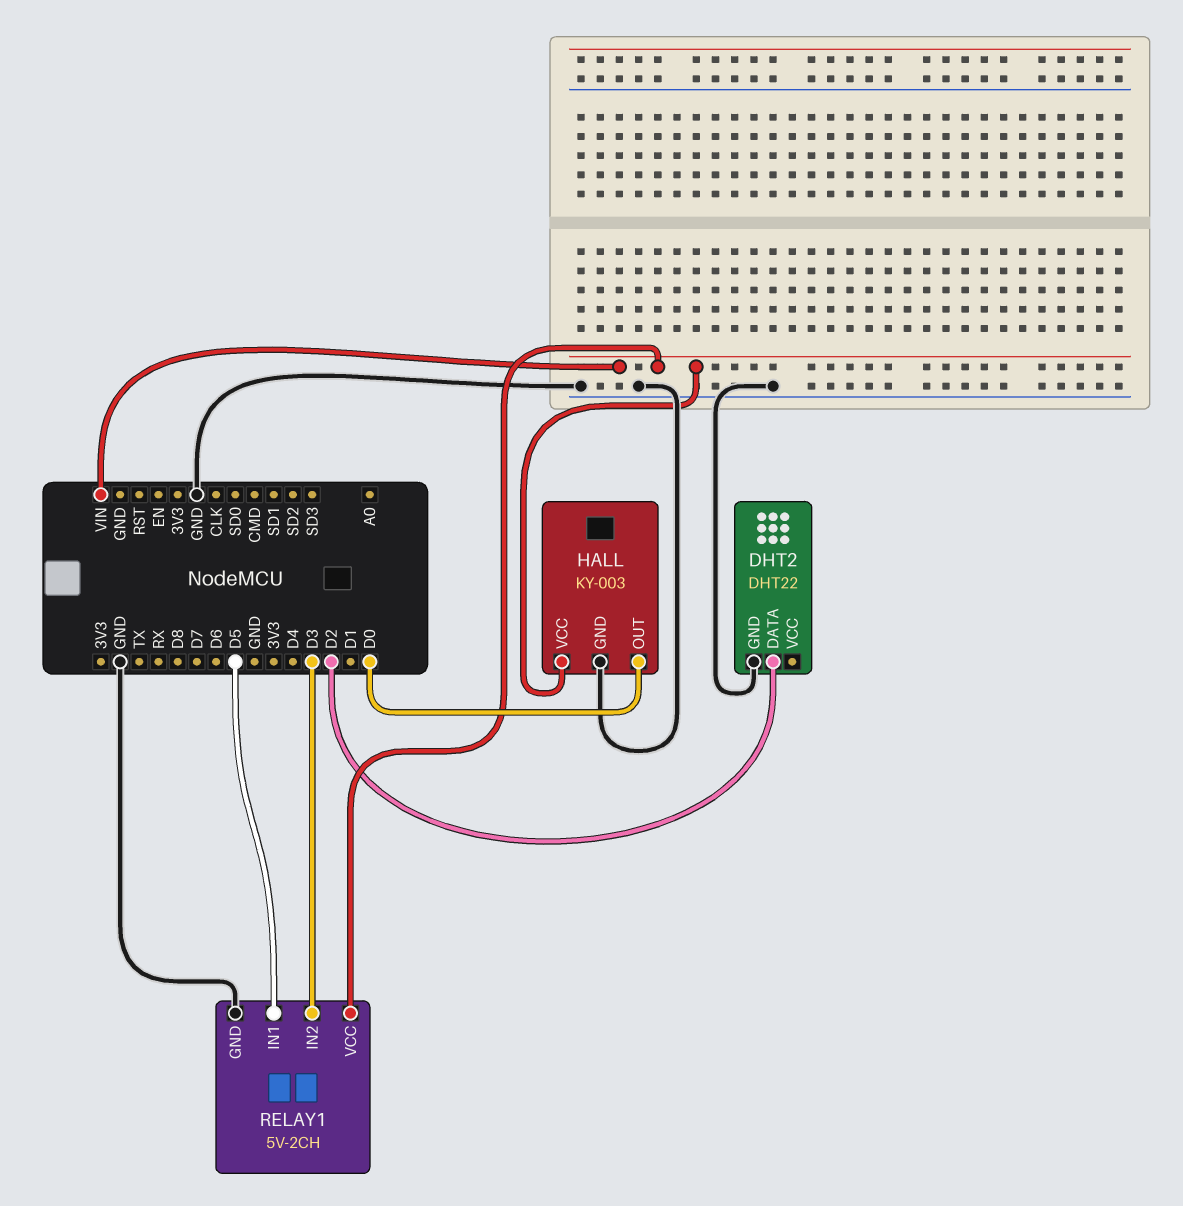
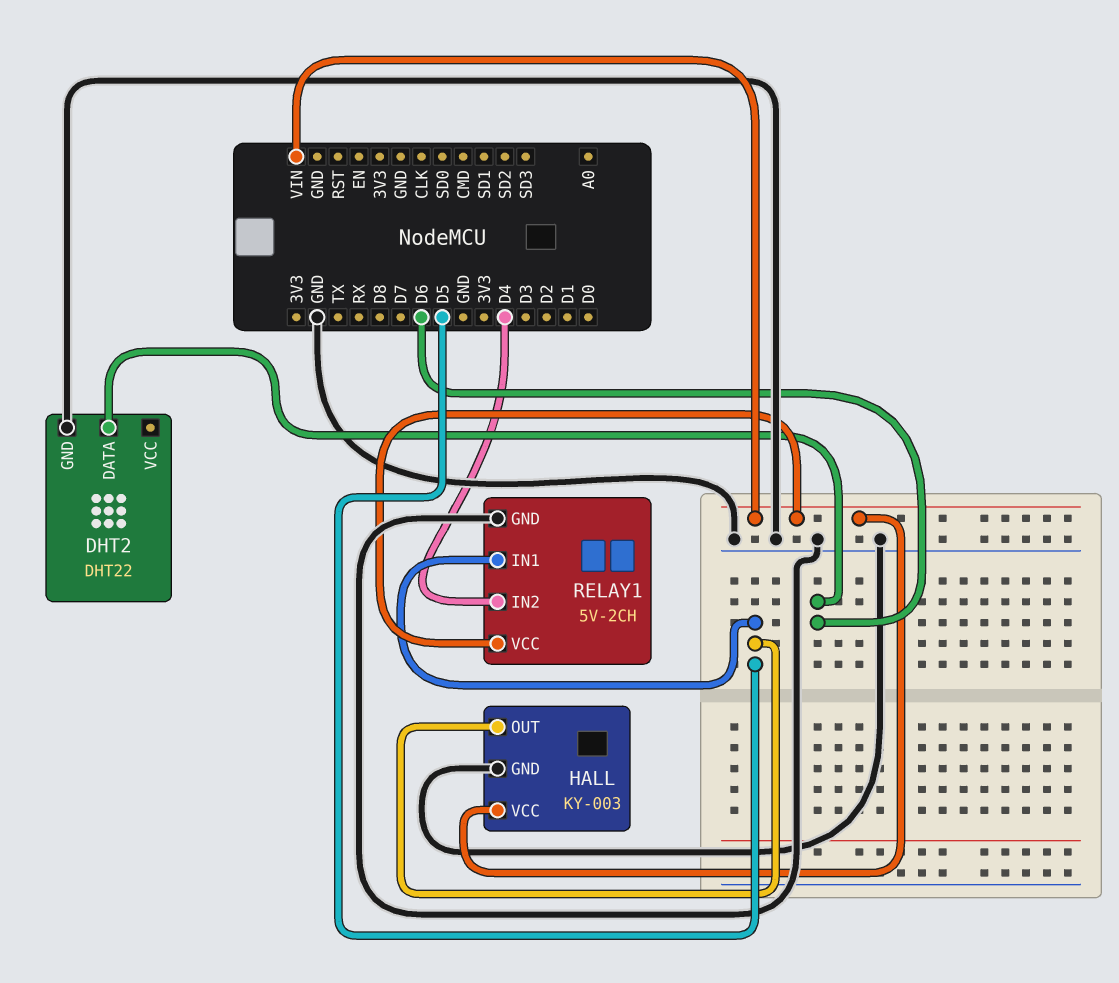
DHT2 pin DATA: D2 -> D6
HALL pin OUT: D0 -> D5
RELAY1 pin IN2: D3 -> D4

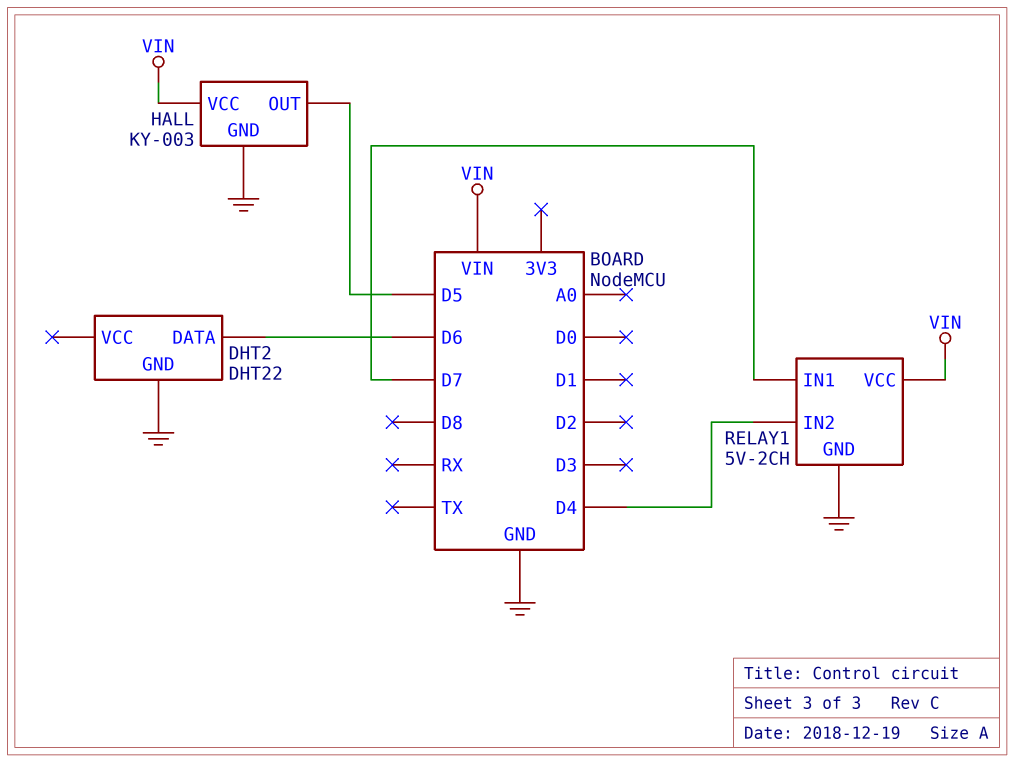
RELAY1 pin IN1: D5 -> D7

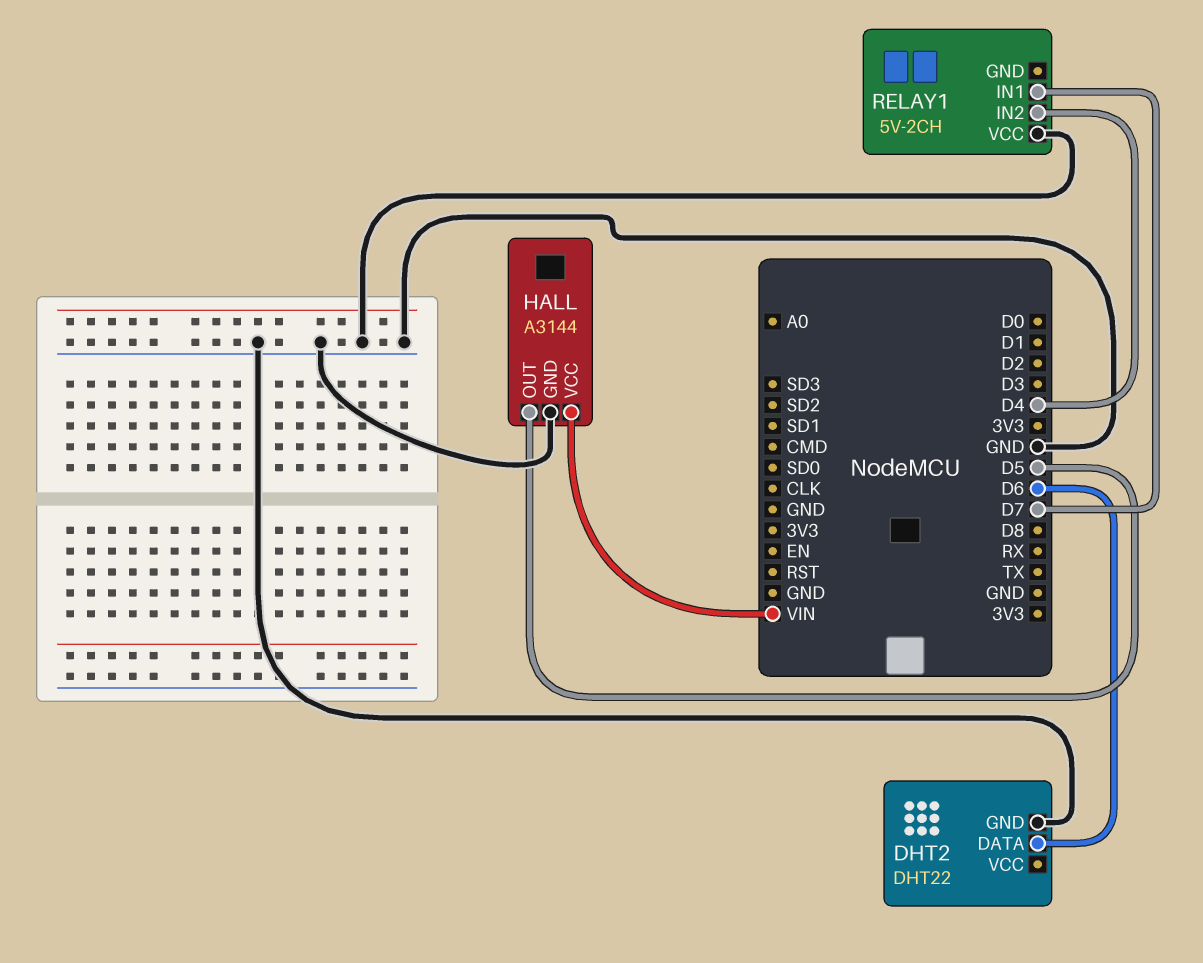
HALL: KY-003 -> A3144
RELAY1 pin GND: GND -> none
RELAY1 pin VCC: VIN -> GND

